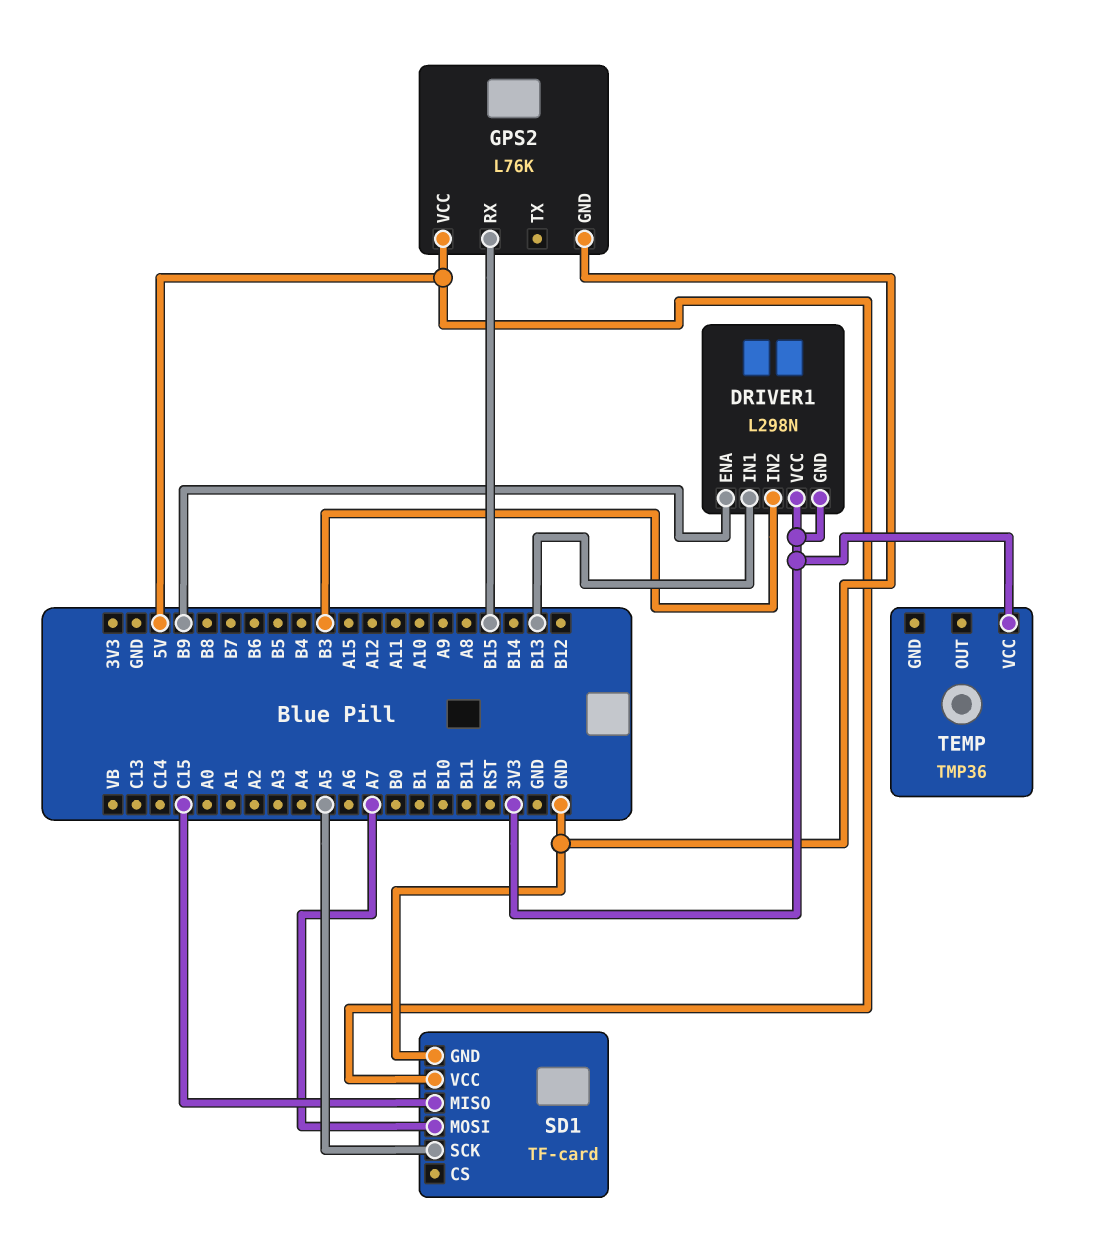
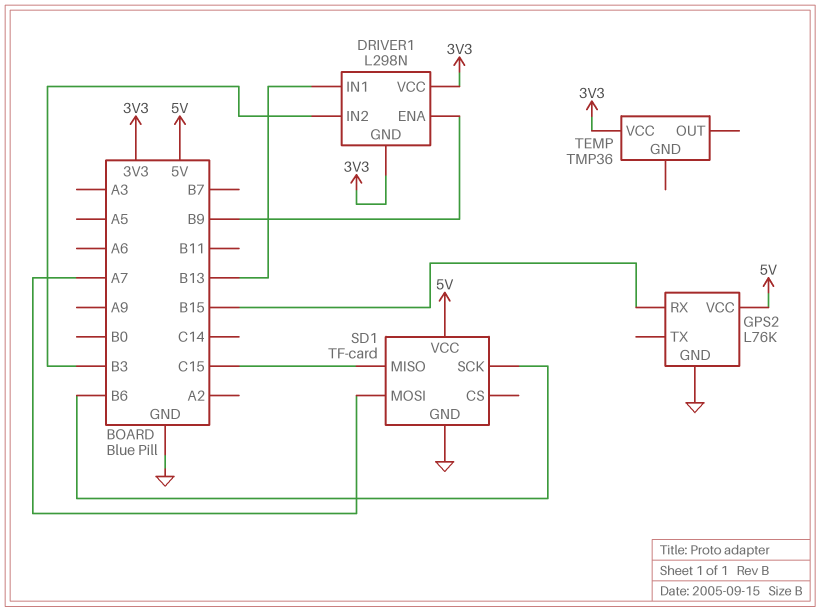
SD1 pin SCK: A5 -> B6

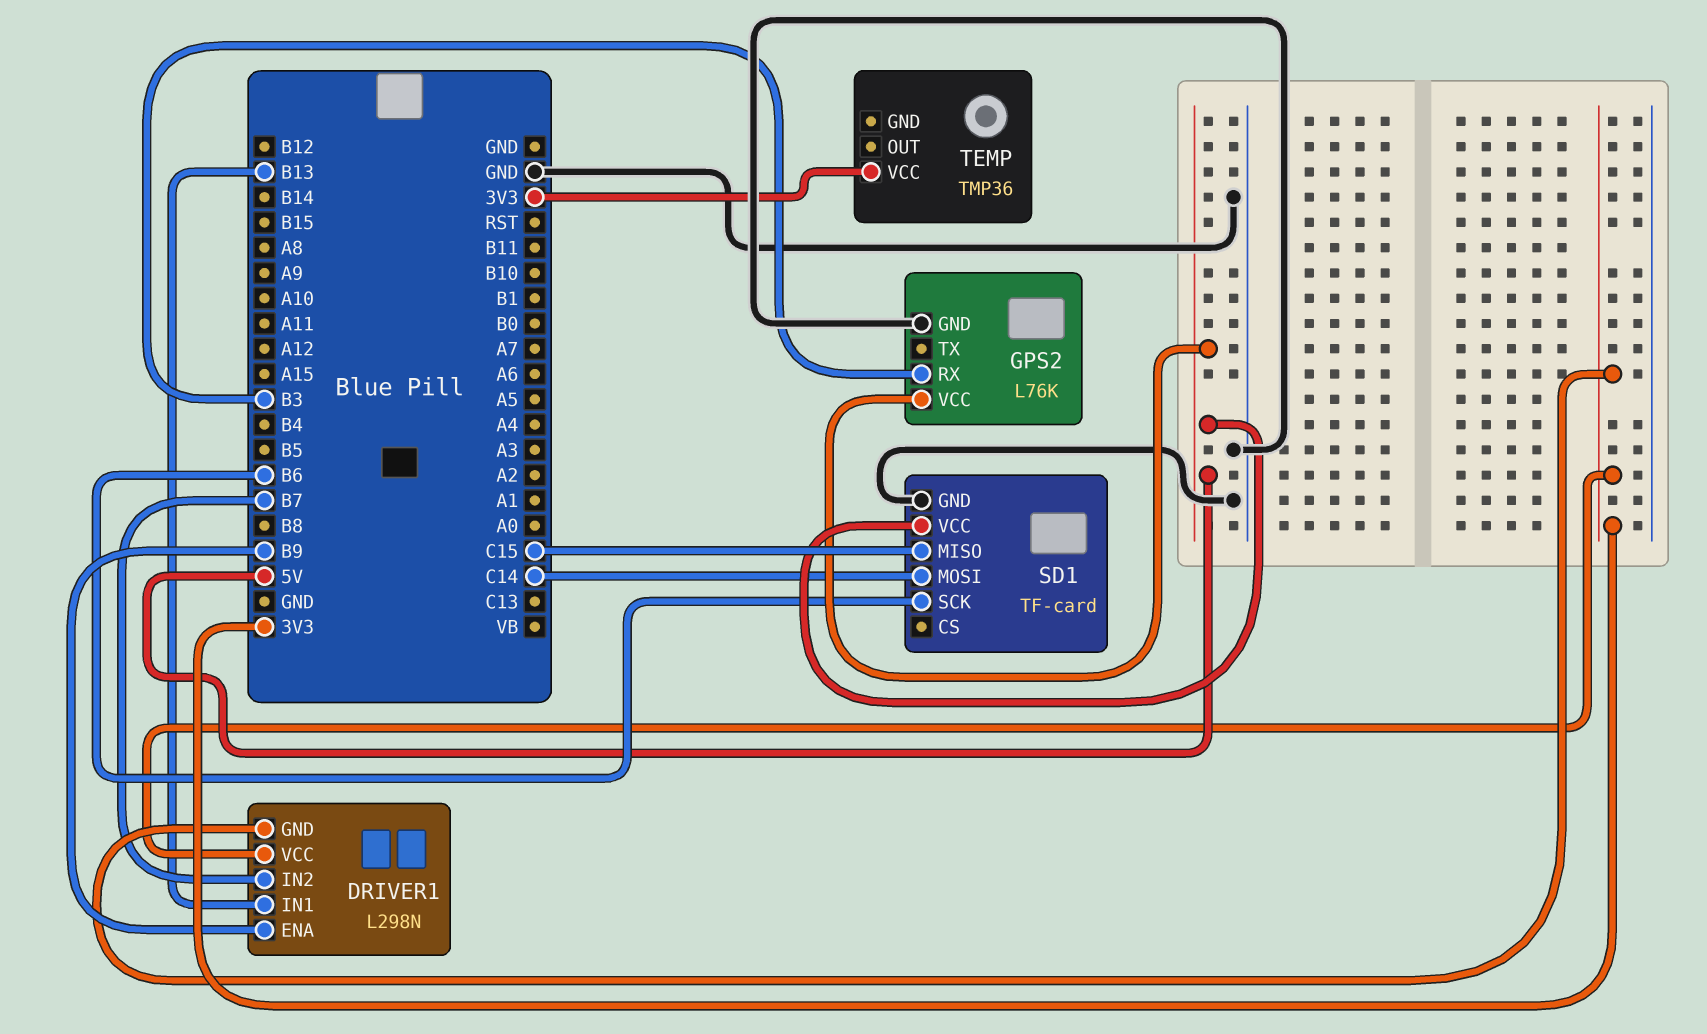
DRIVER1 pin IN2: B3 -> B7
GPS2 pin RX: B15 -> B3
SD1 pin MOSI: A7 -> C14

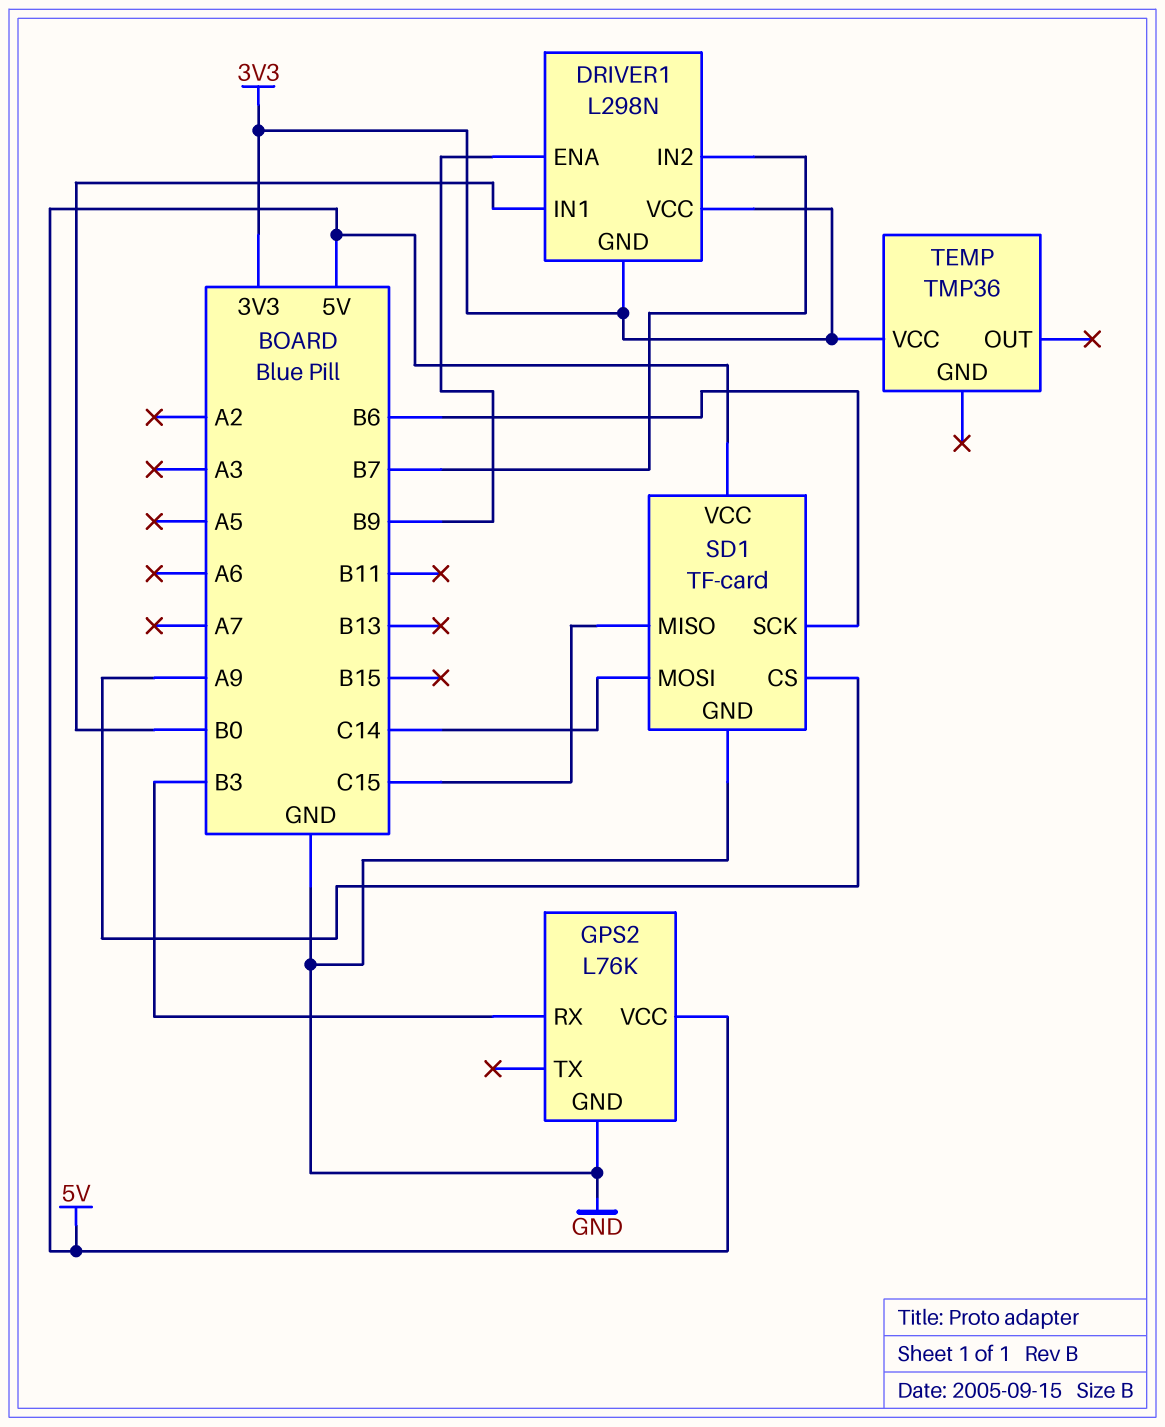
DRIVER1 pin IN1: B13 -> B0
SD1 pin CS: none -> A9

